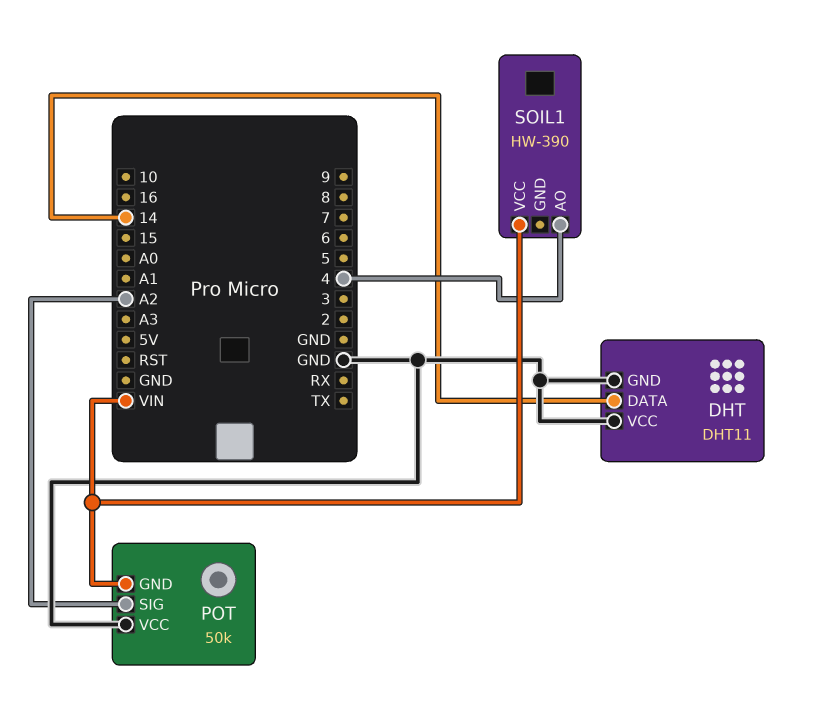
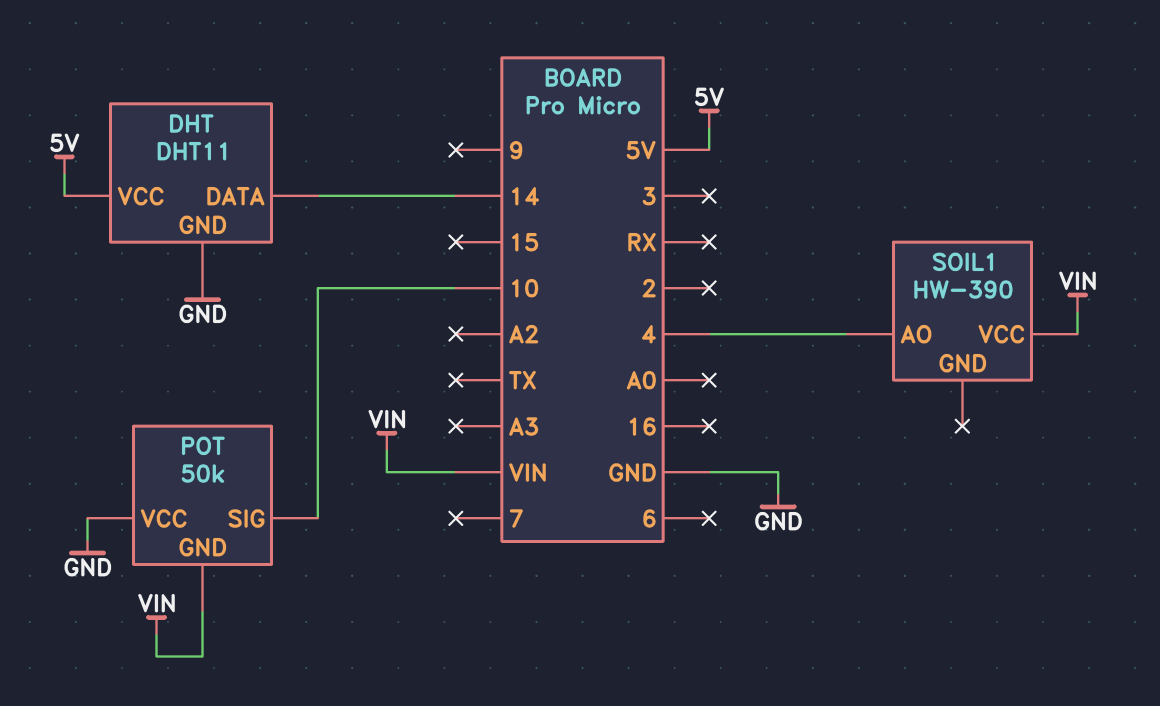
DHT pin VCC: GND -> 5V
POT pin SIG: A2 -> 10

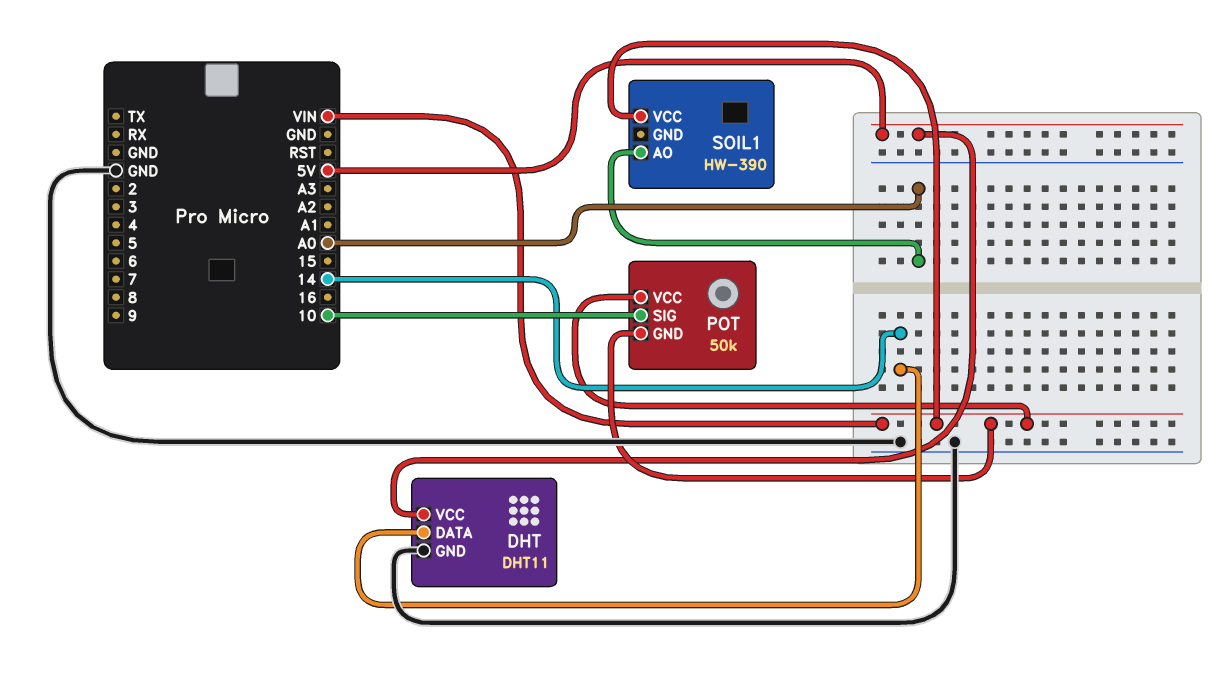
POT pin VCC: GND -> VIN
SOIL1 pin AO: 4 -> A0

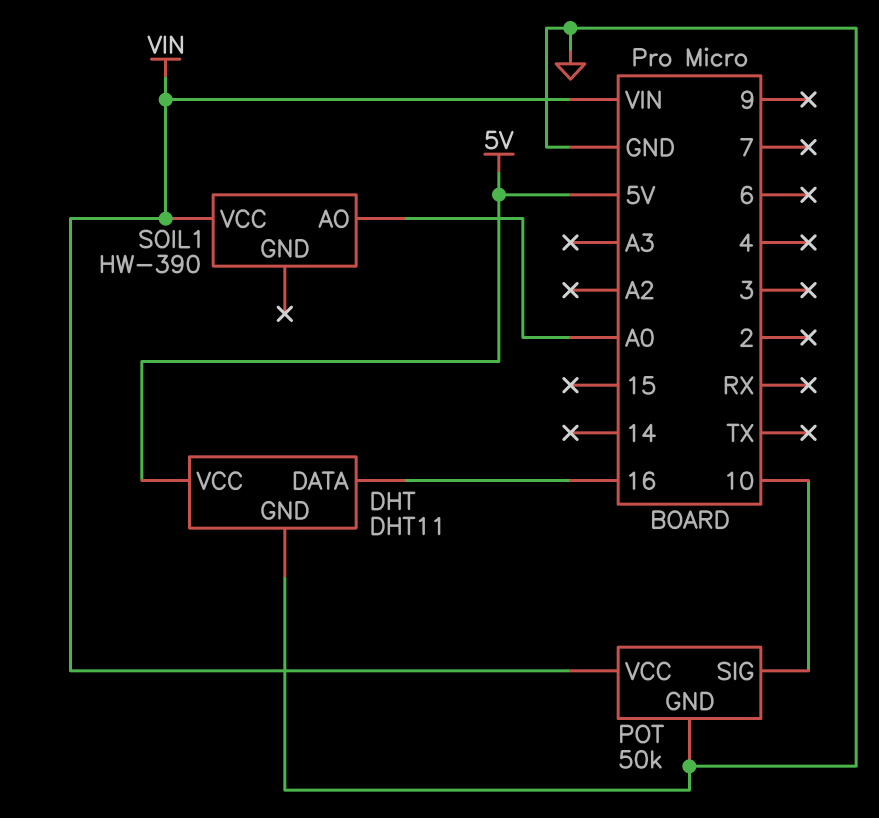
DHT pin DATA: 14 -> 16
POT pin GND: VIN -> GND

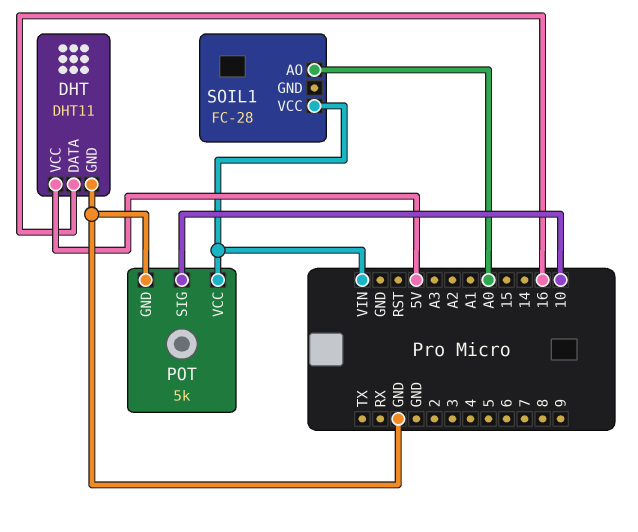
POT: 50k -> 5k
SOIL1: HW-390 -> FC-28

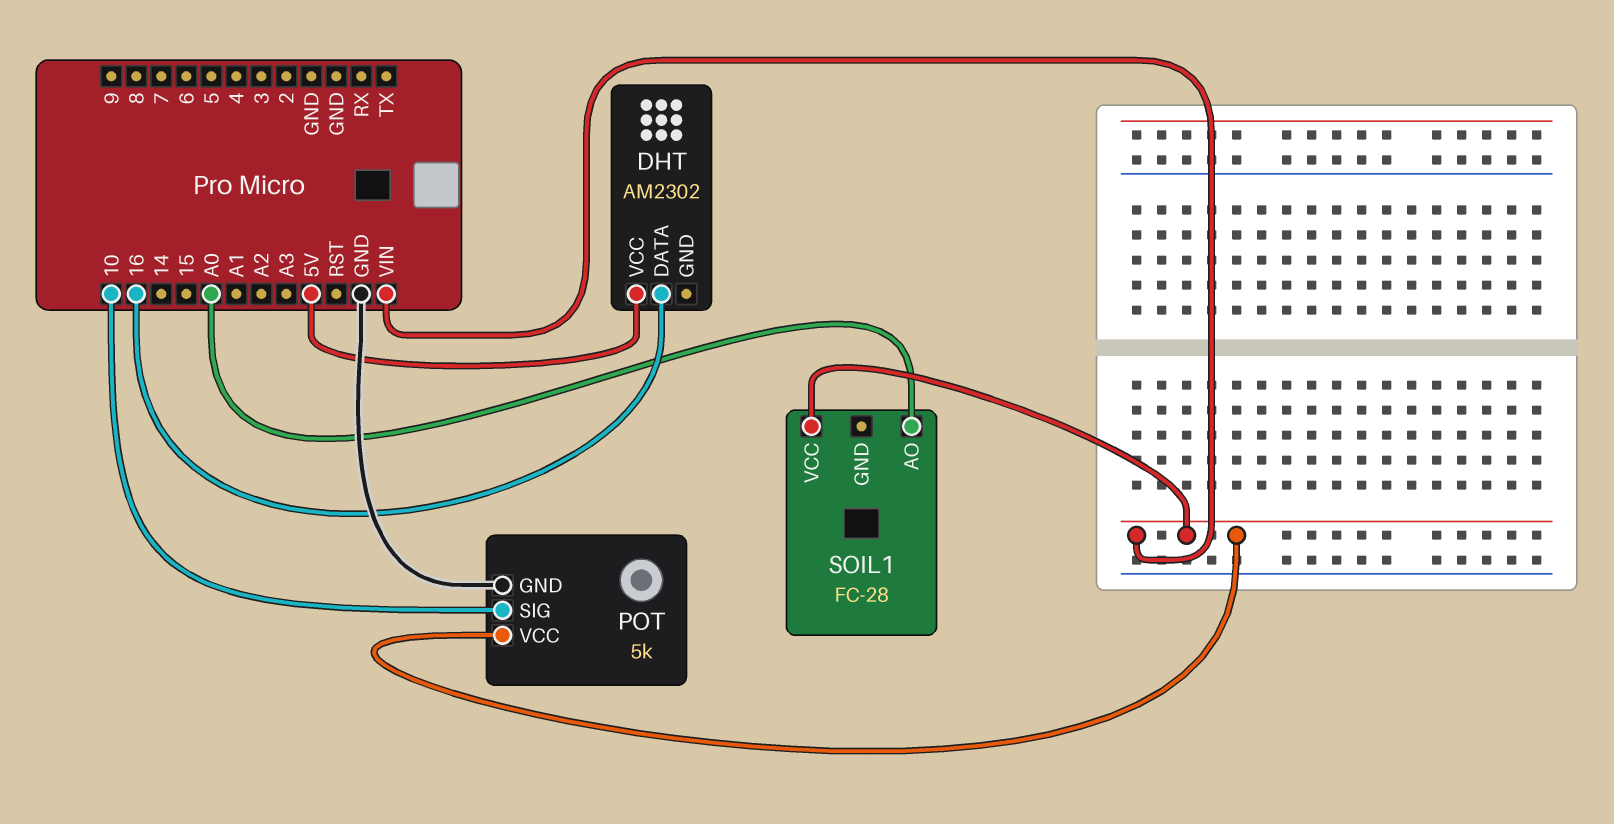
DHT: DHT11 -> AM2302
DHT pin GND: GND -> none

